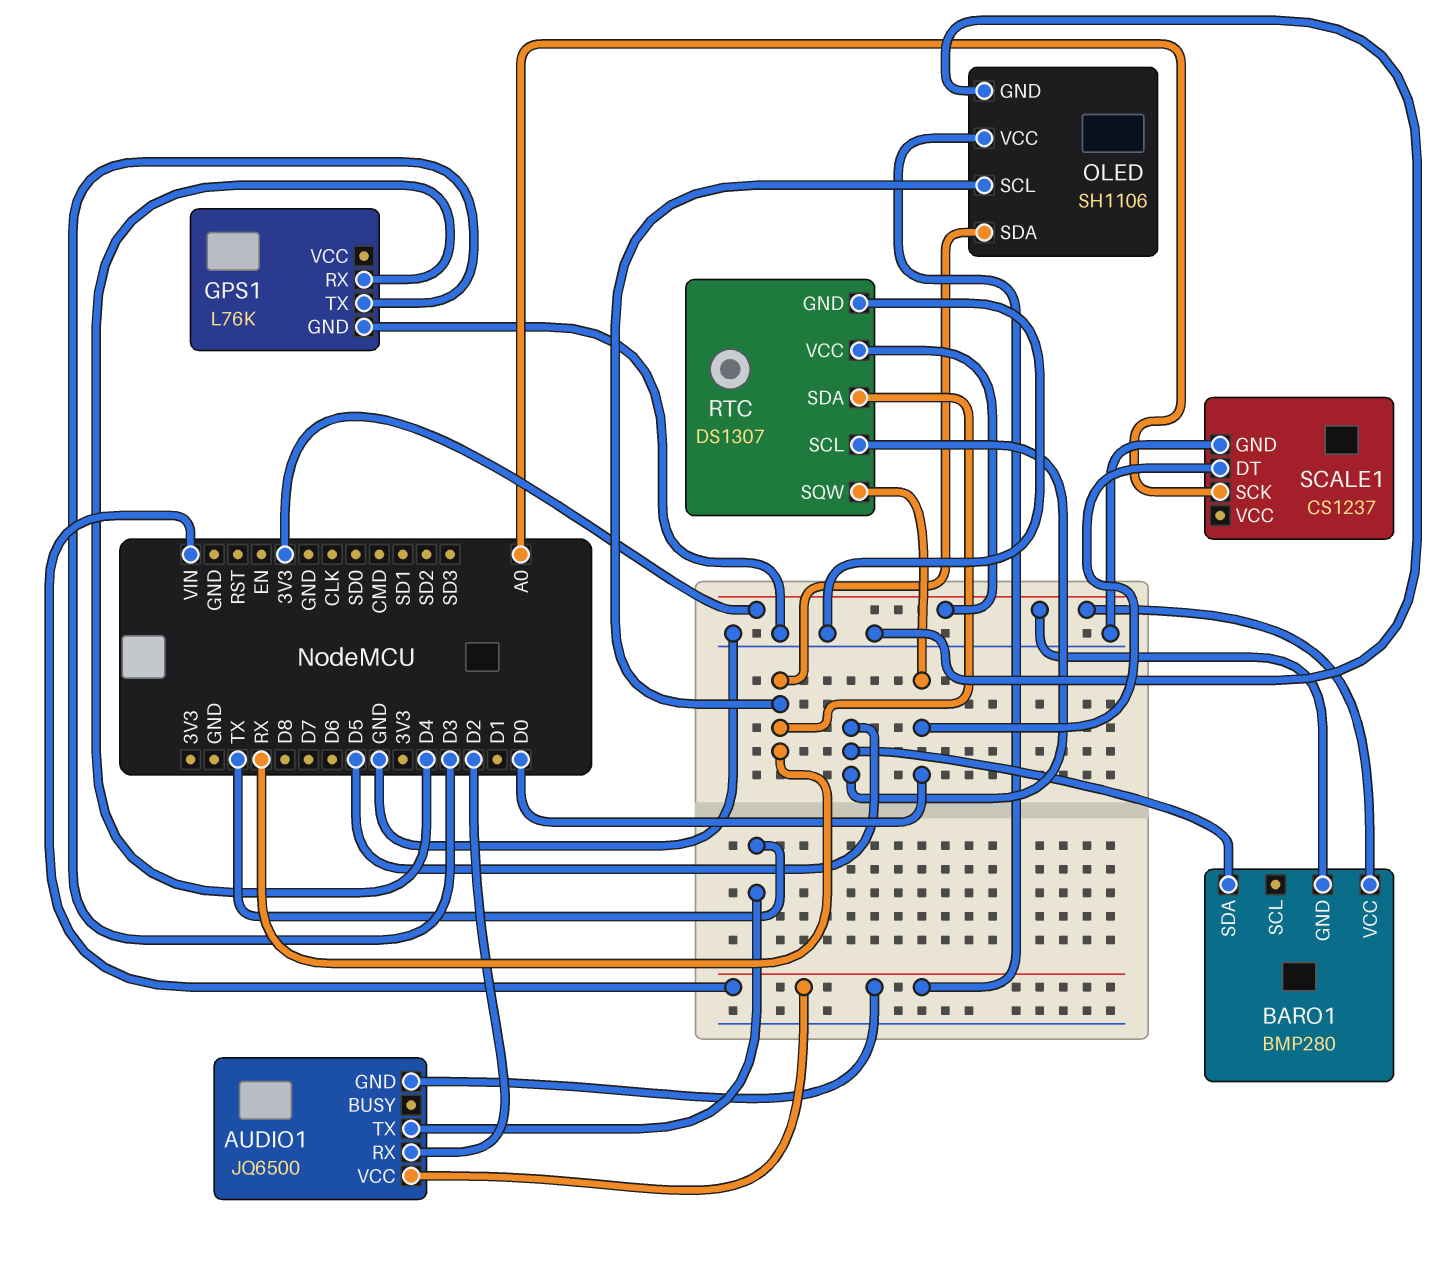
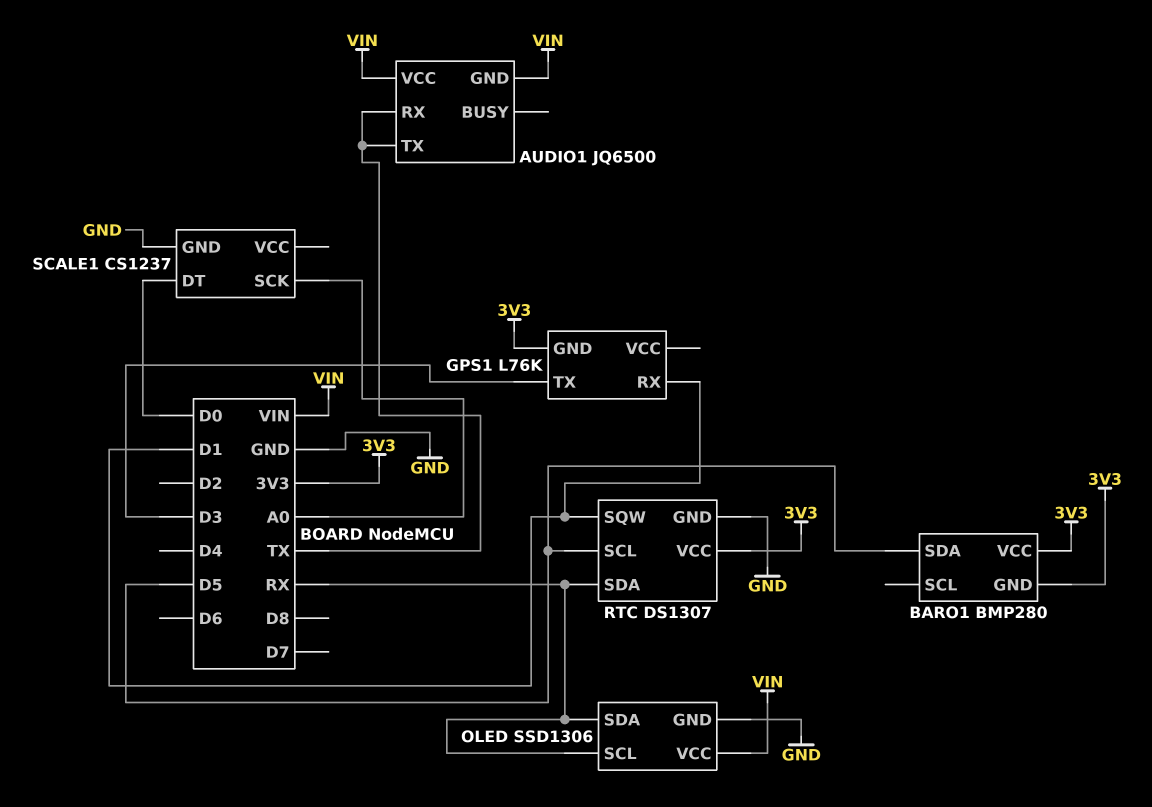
AUDIO1 pin RX: D2 -> TX
GPS1 pin GND: GND -> 3V3
GPS1 pin RX: D4 -> D1
OLED: SH1106 -> SSD1306
RTC pin SQW: D0 -> D1

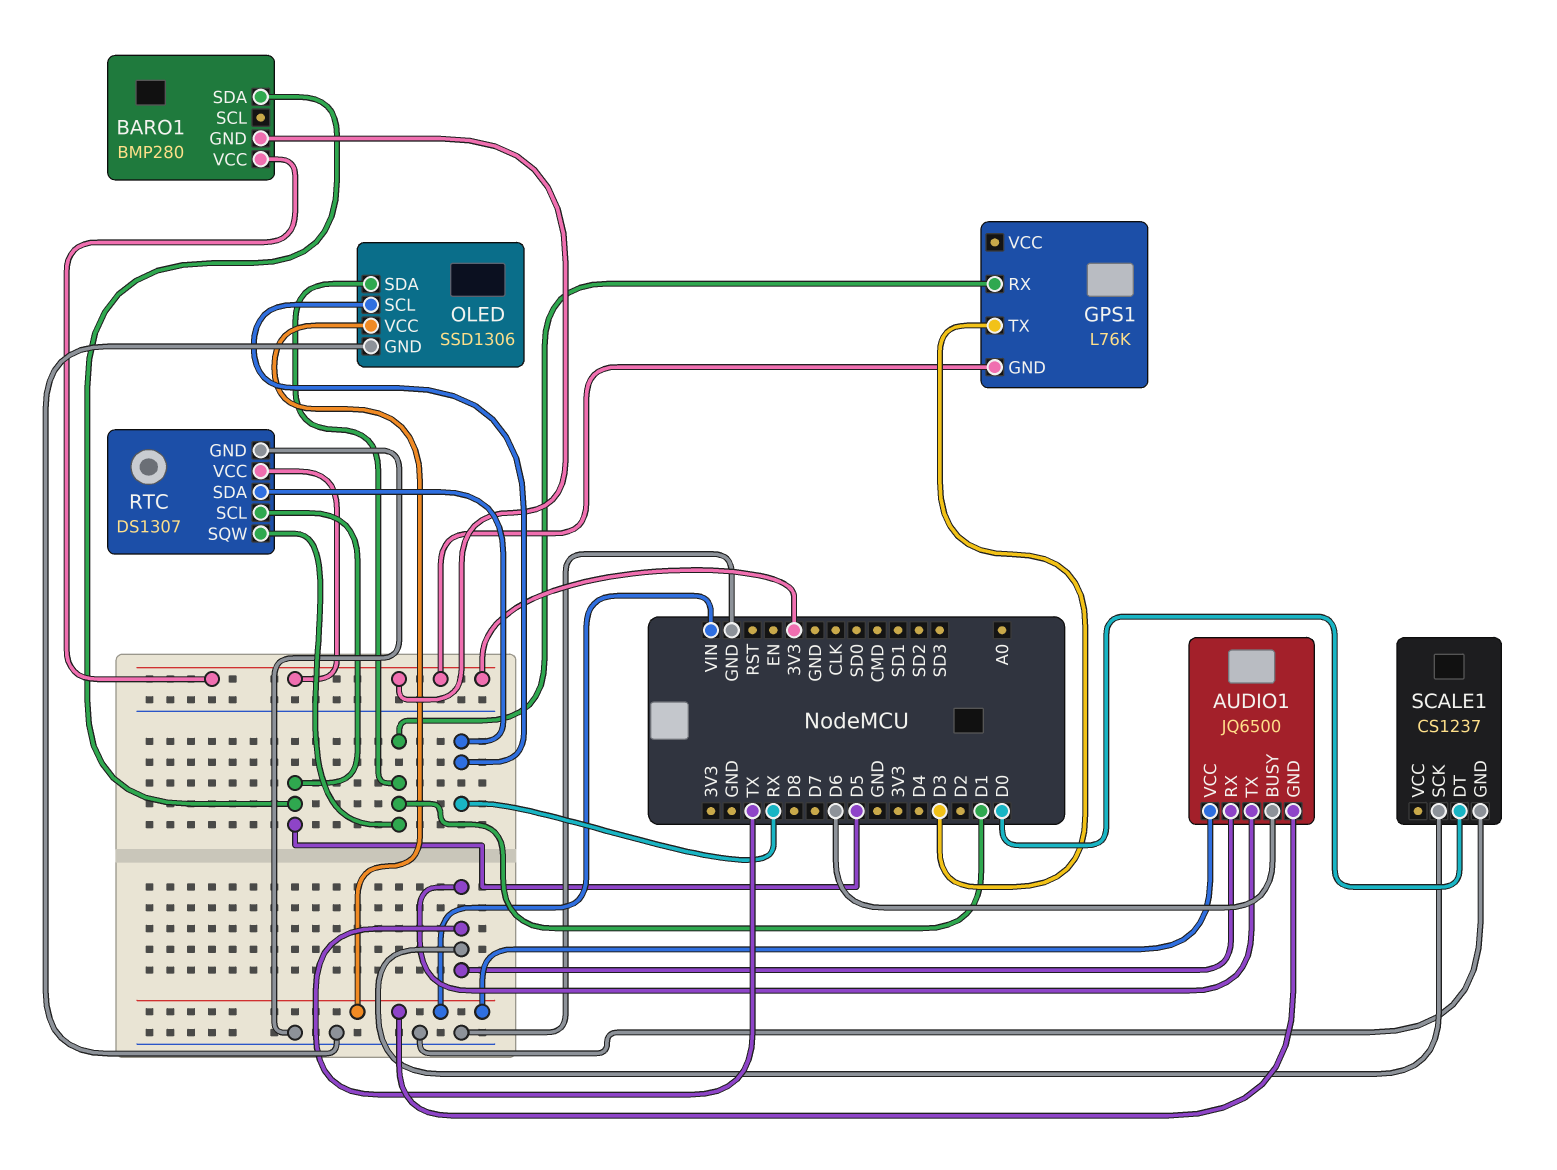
AUDIO1 pin BUSY: none -> D6
OLED pin SDA: RX -> D1
SCALE1 pin SCK: A0 -> TX

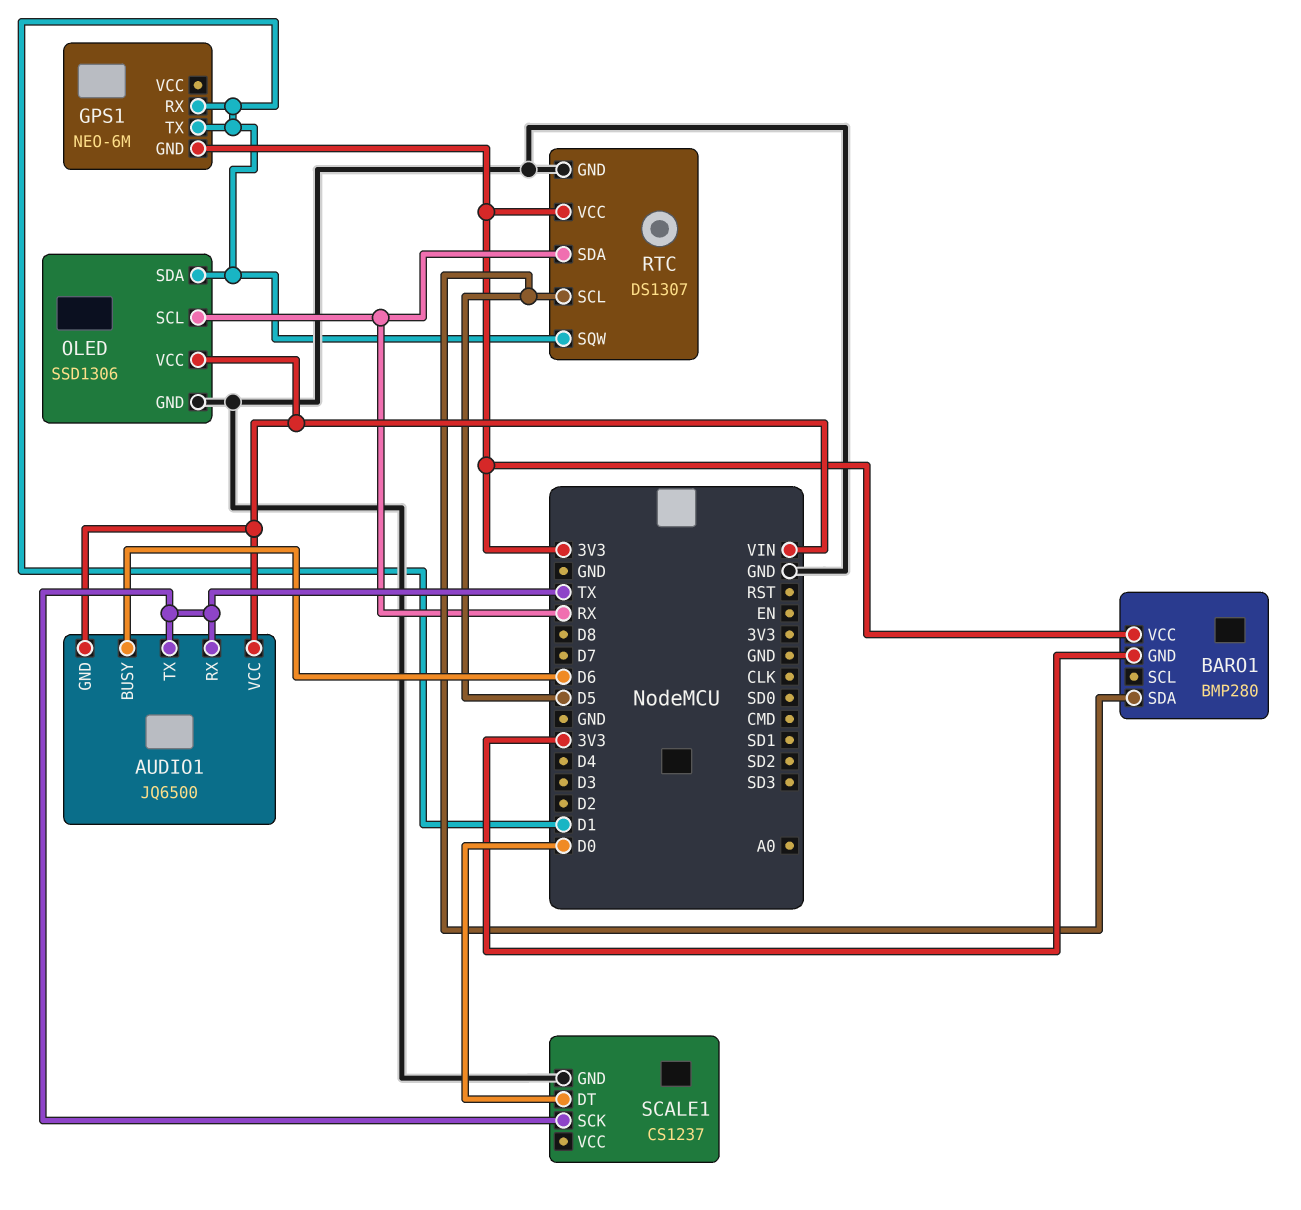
GPS1: L76K -> NEO-6M
GPS1 pin TX: D3 -> D1

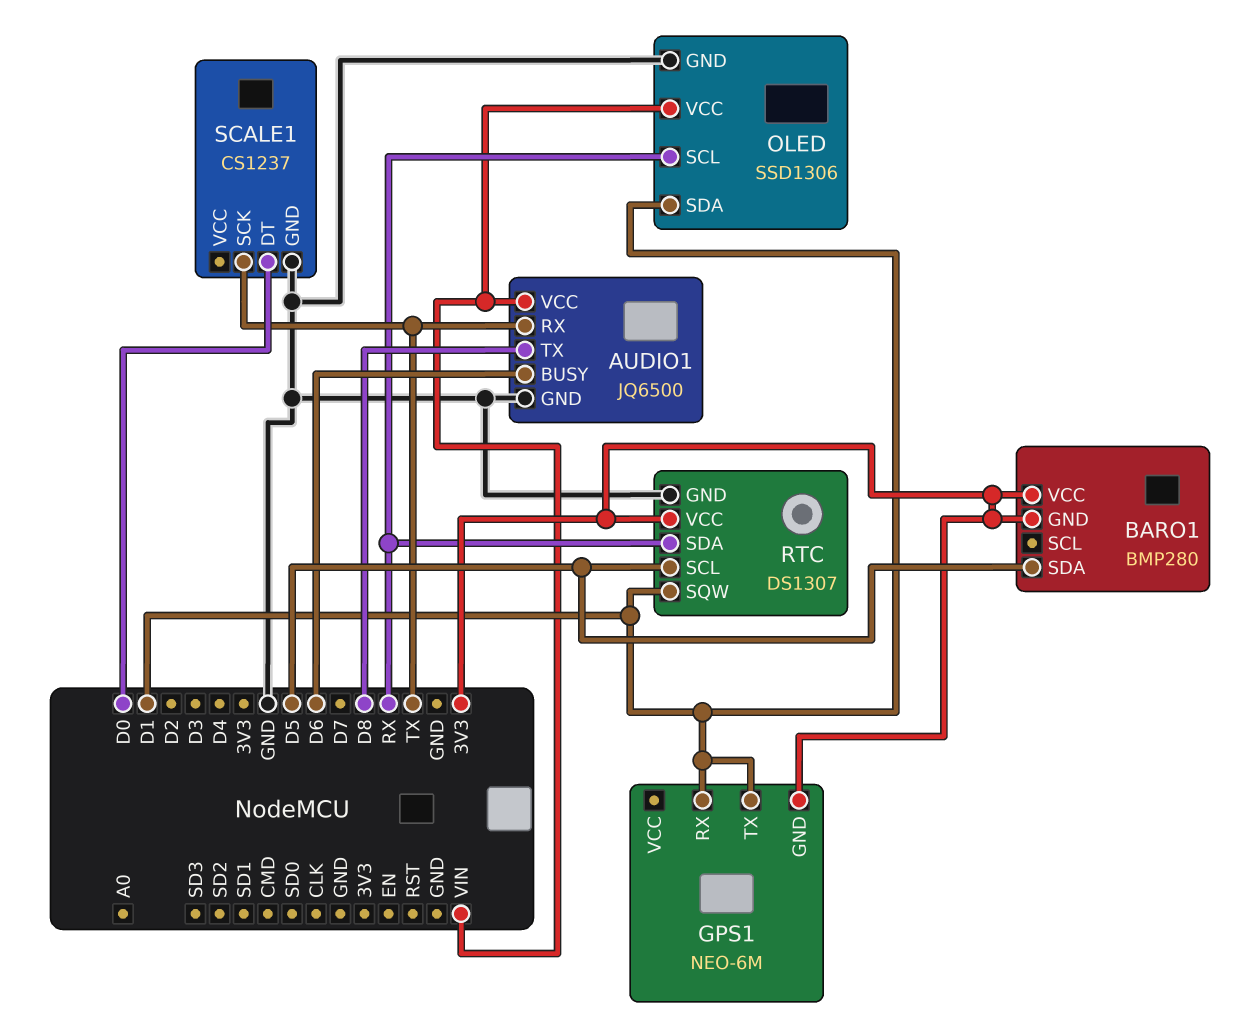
AUDIO1 pin GND: VIN -> GND
AUDIO1 pin TX: TX -> D8

